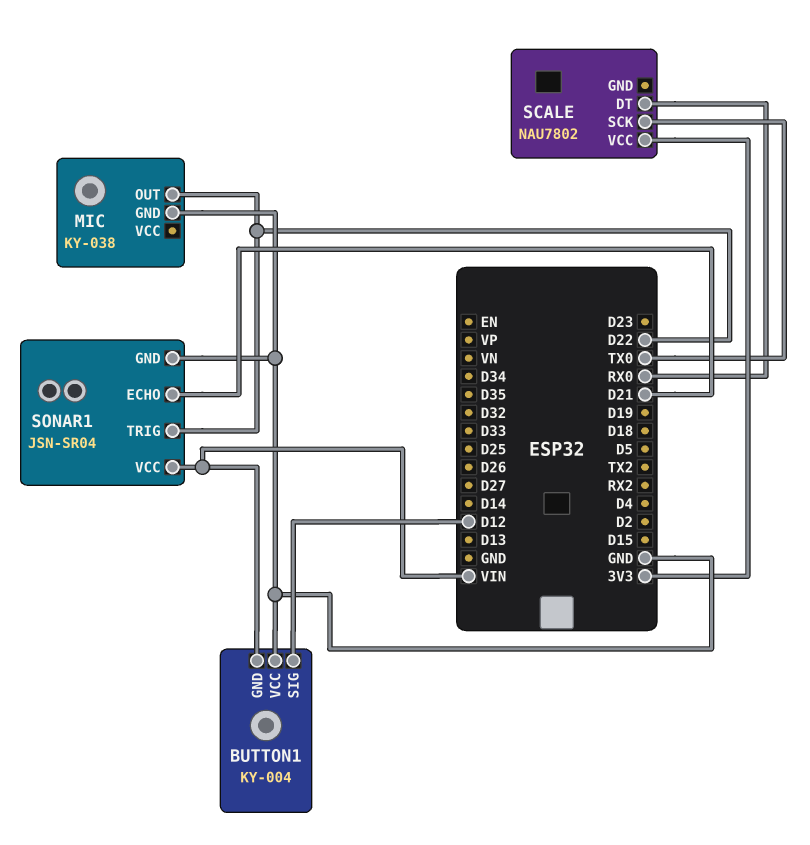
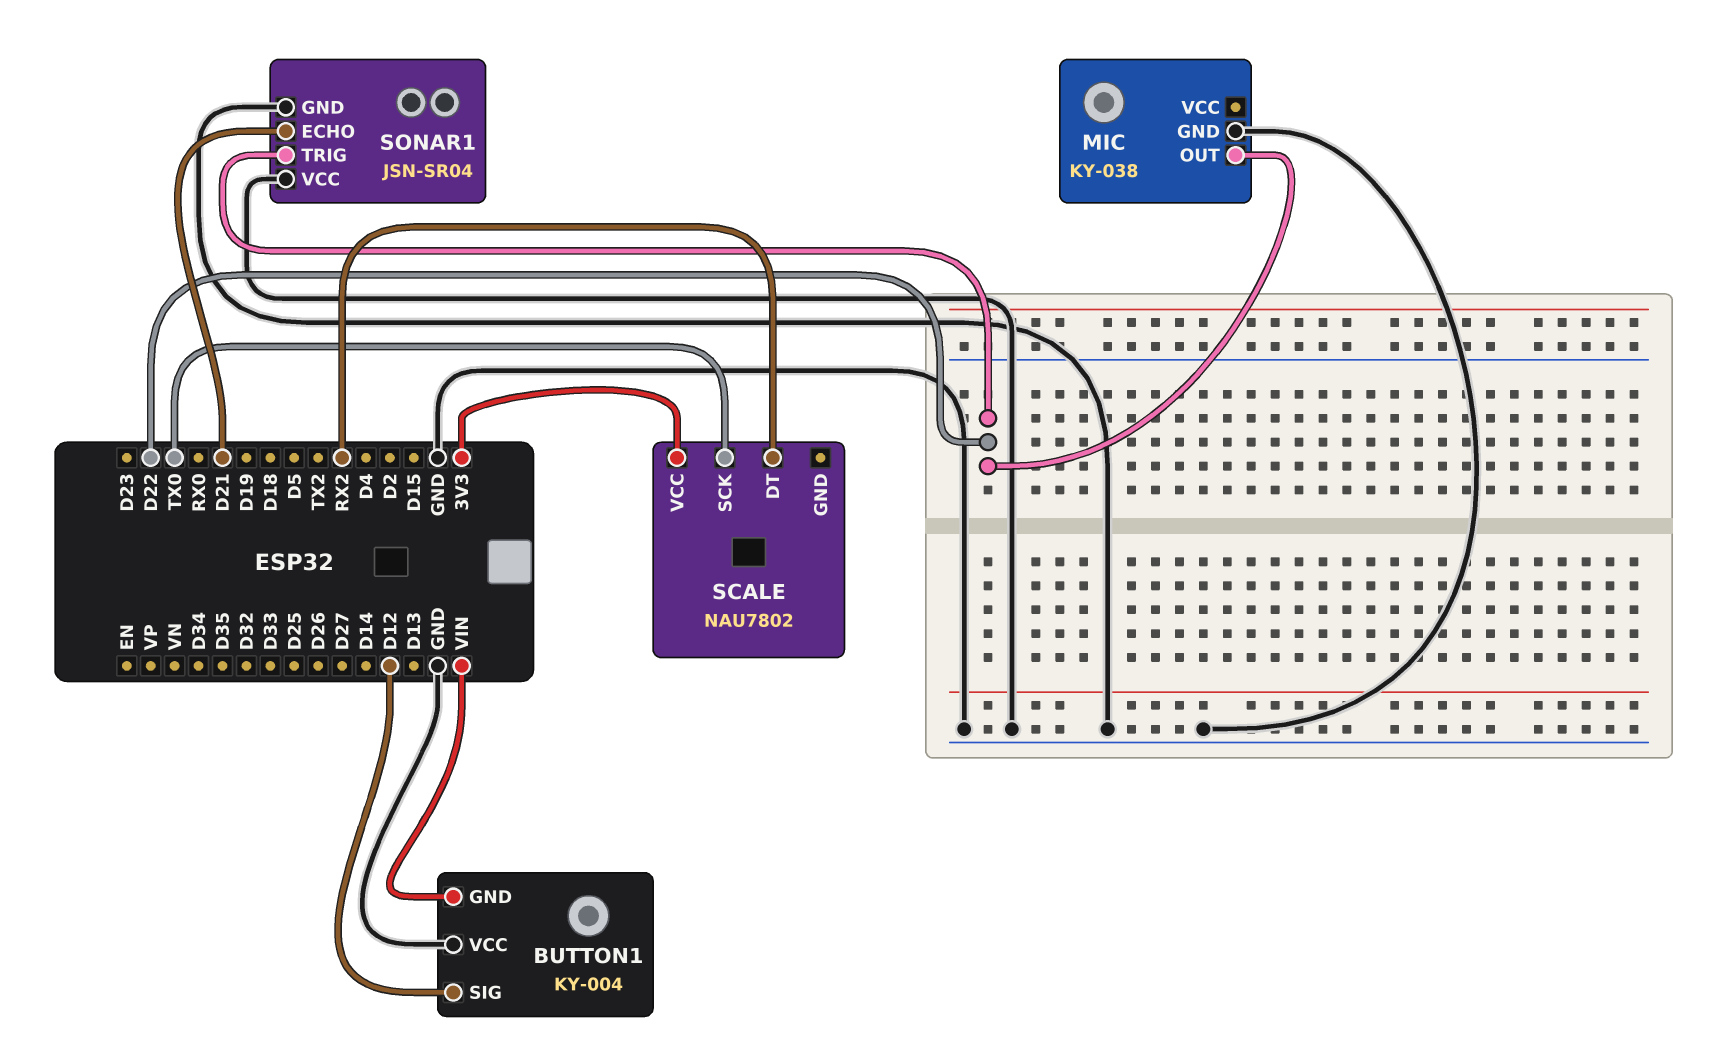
SCALE pin DT: RX0 -> RX2
SONAR1 pin VCC: VIN -> GND

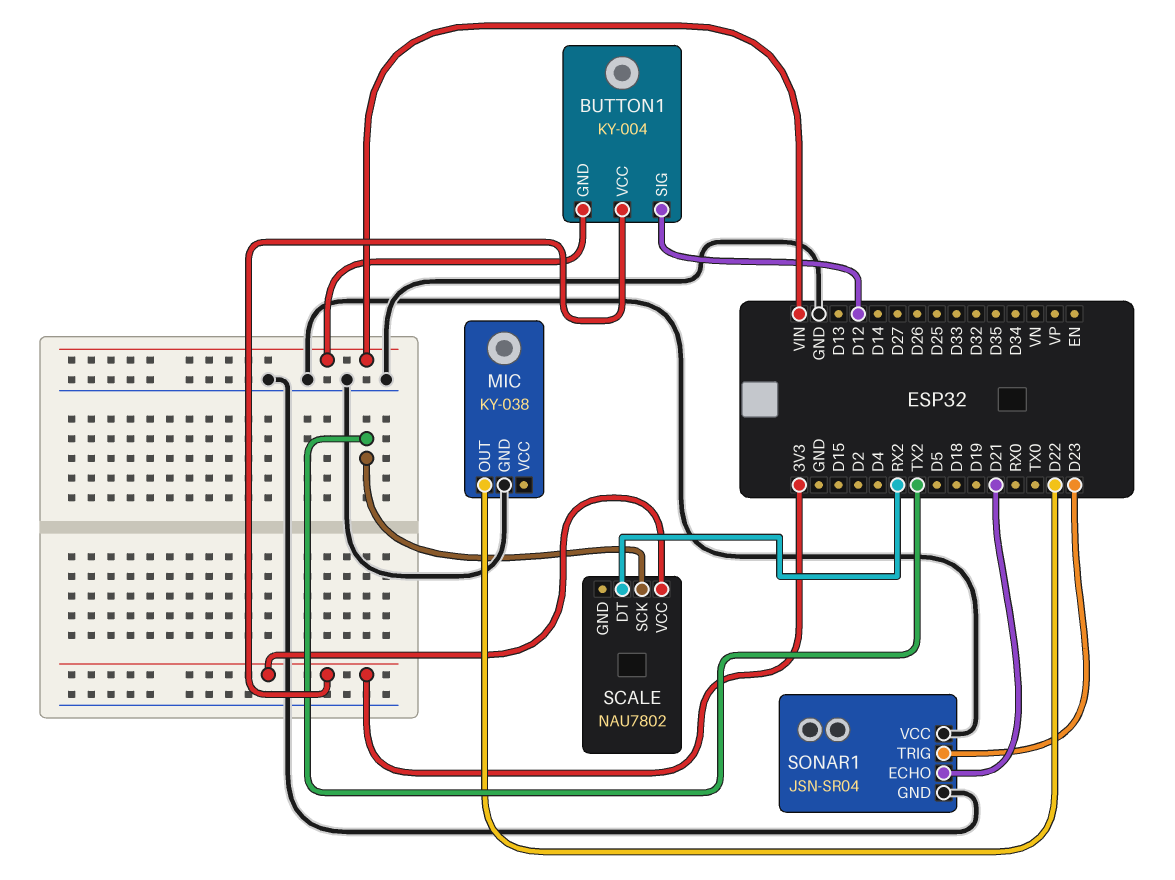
BUTTON1 pin VCC: GND -> 3V3
SCALE pin SCK: TX0 -> TX2
SONAR1 pin TRIG: D22 -> D23

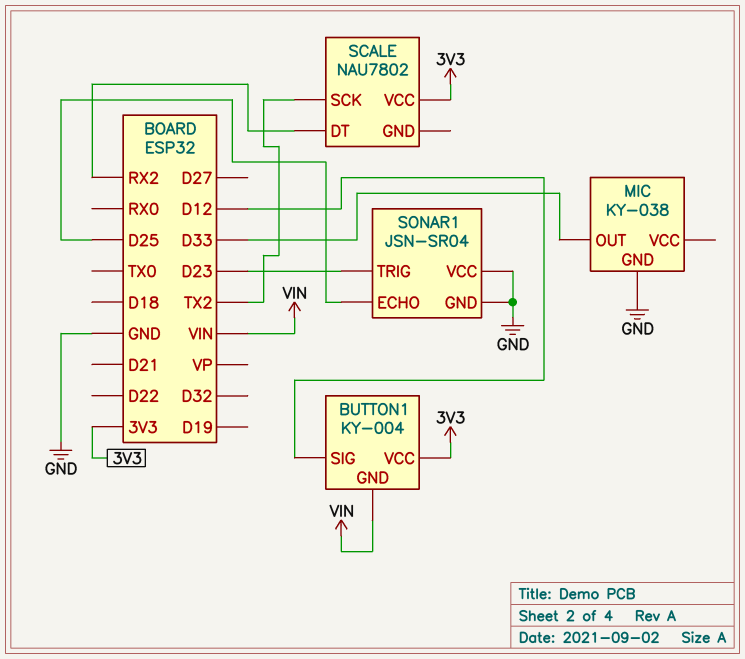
MIC pin OUT: D22 -> D33
SONAR1 pin ECHO: D21 -> D25

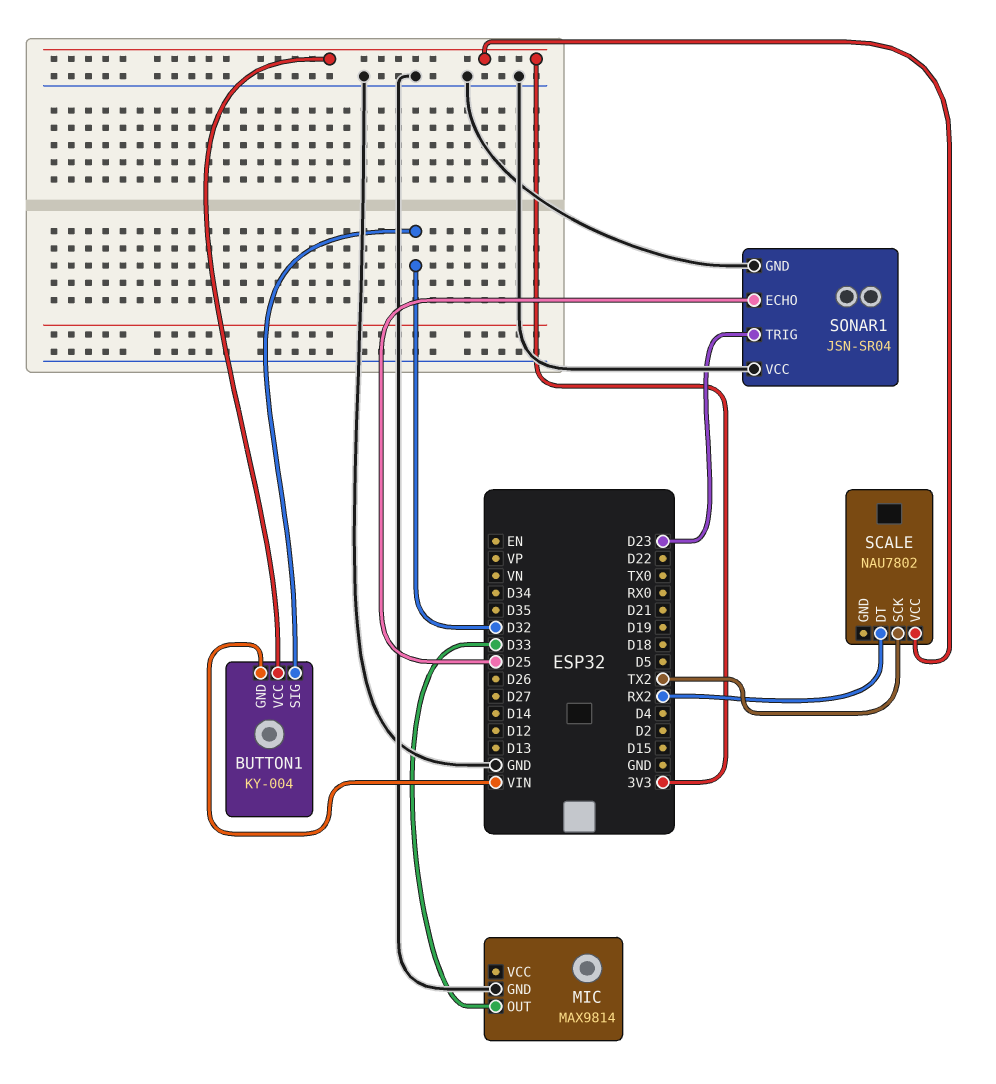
BUTTON1 pin SIG: D12 -> D32
MIC: KY-038 -> MAX9814

